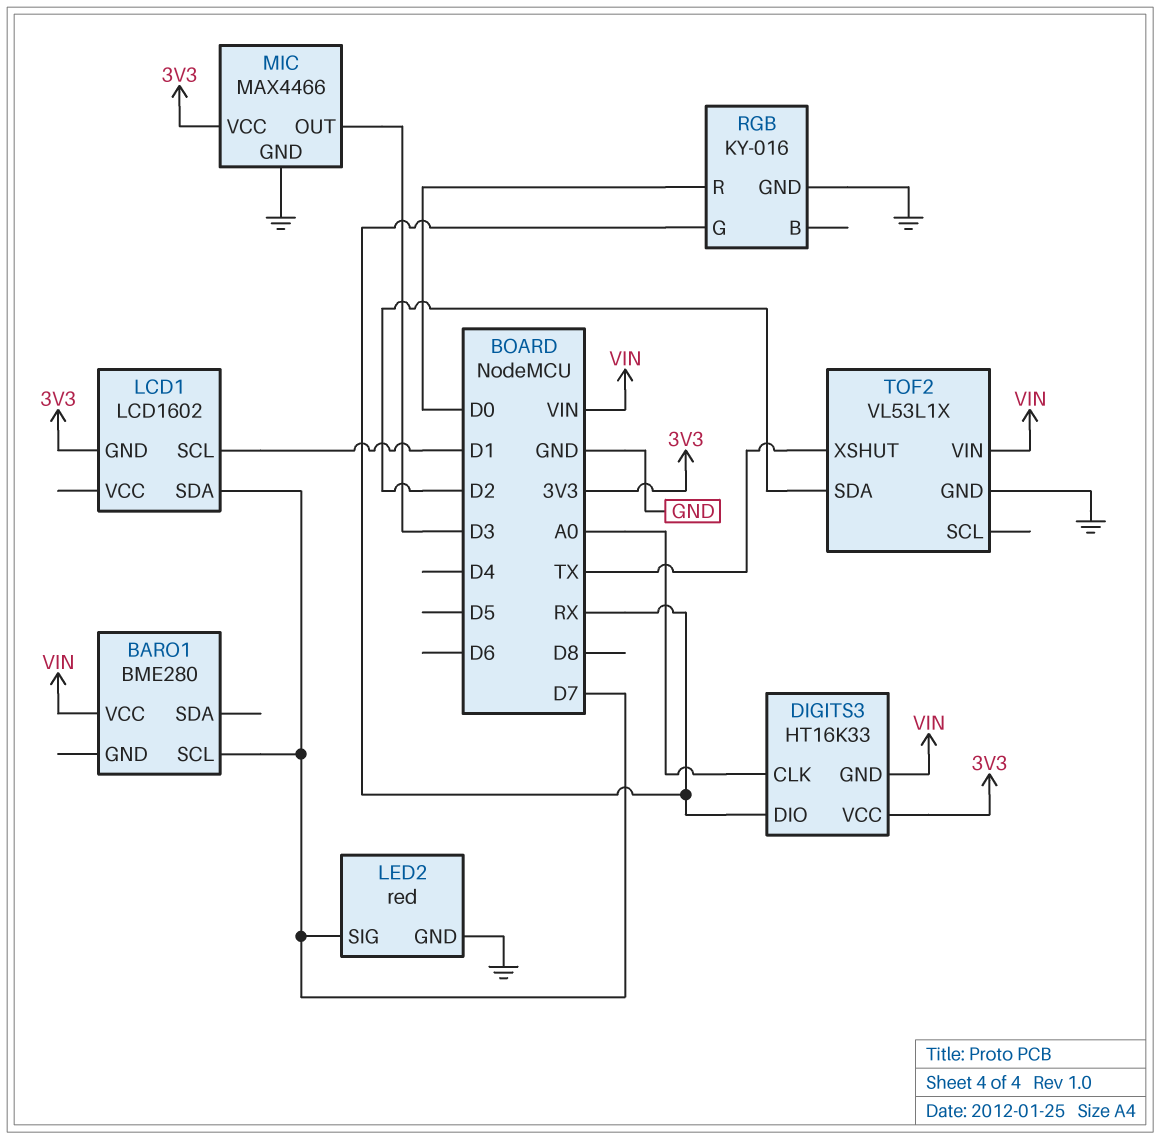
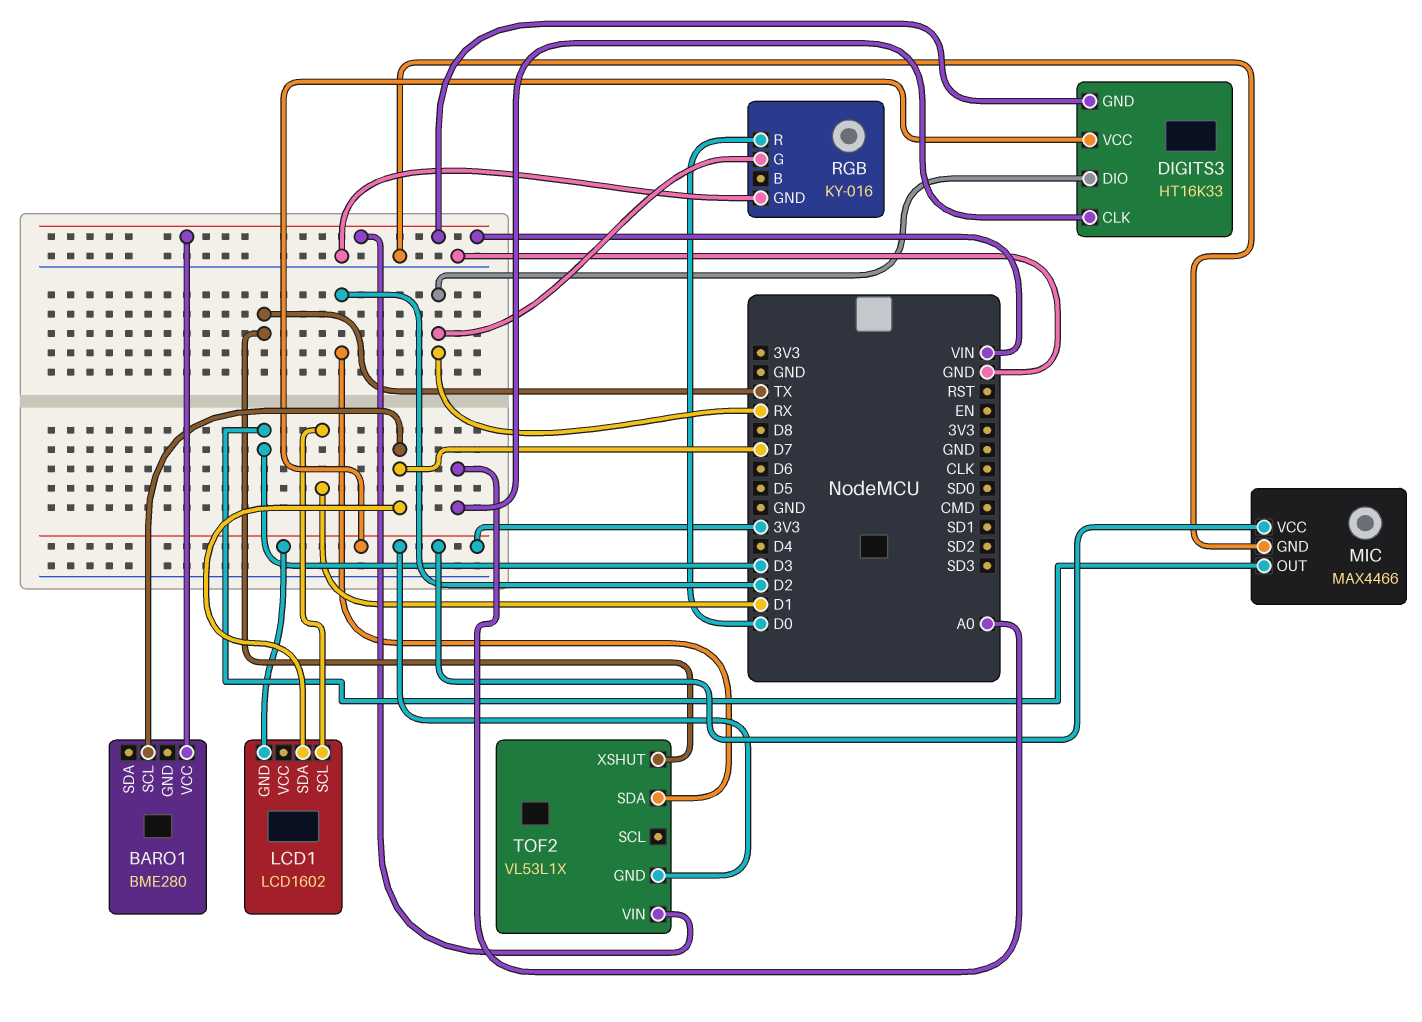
LED2: red -> none
LED2 pin GND: GND -> none
LED2 pin SIG: D7 -> none
TOF2 pin GND: GND -> 3V3

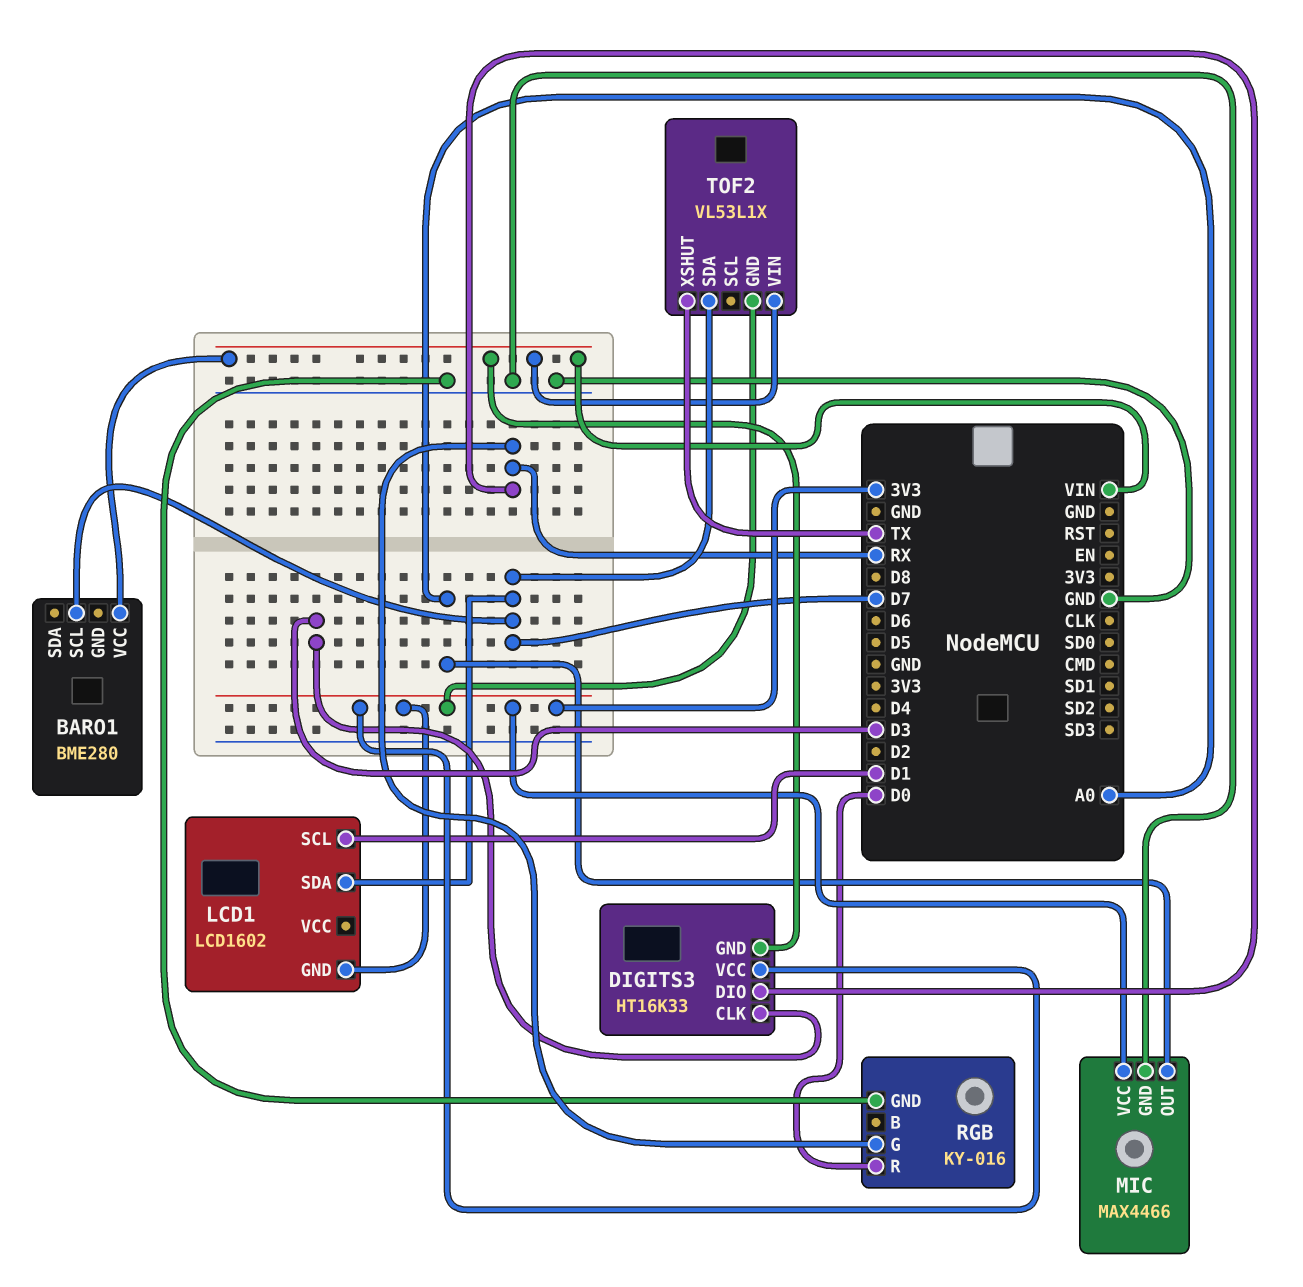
DIGITS3 pin CLK: A0 -> D3
MIC pin OUT: D3 -> A0
TOF2 pin SDA: D2 -> D7

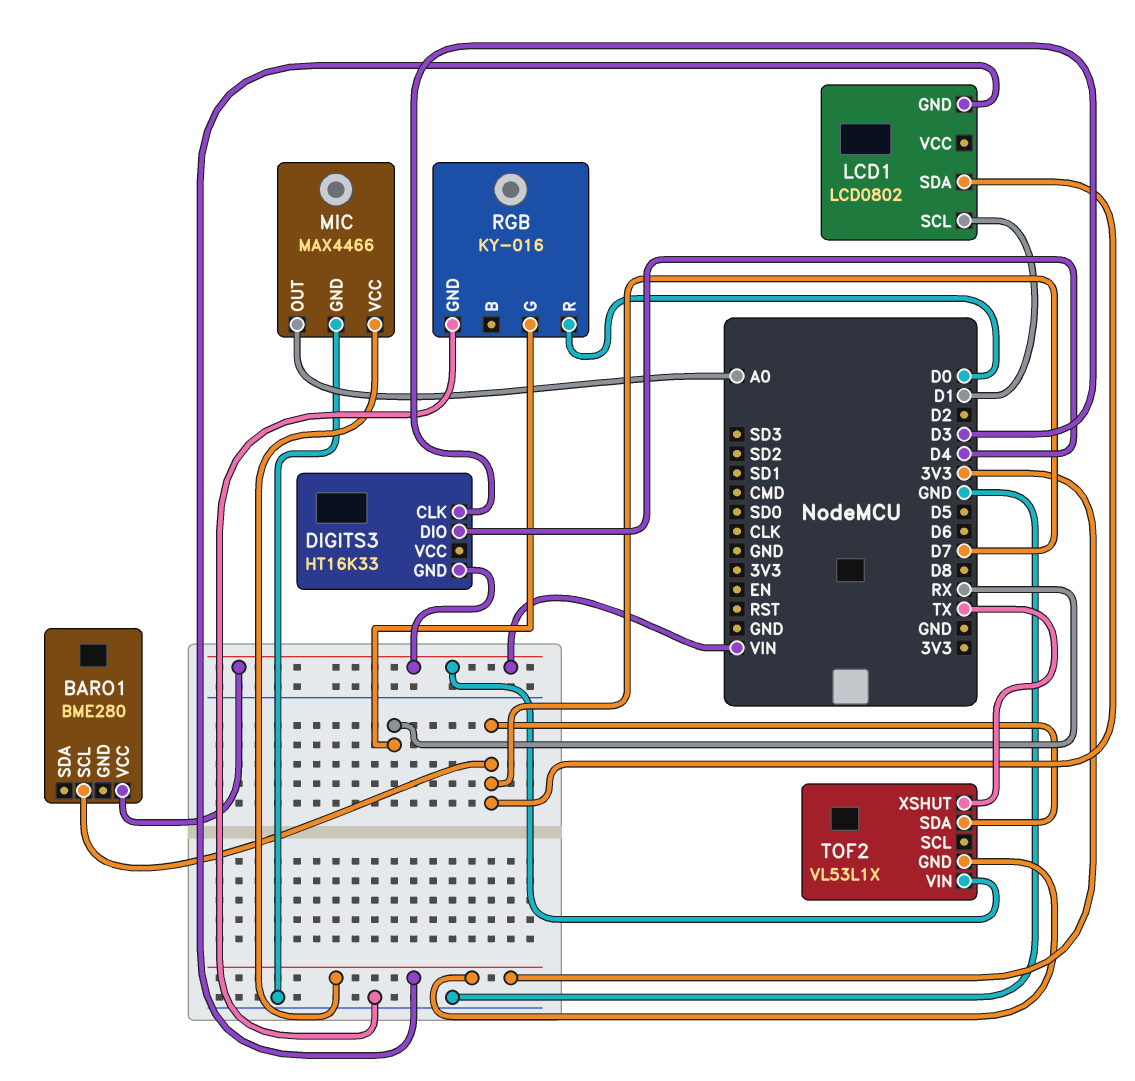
DIGITS3 pin DIO: RX -> D4
DIGITS3 pin VCC: 3V3 -> none
LCD1: LCD1602 -> LCD0802

